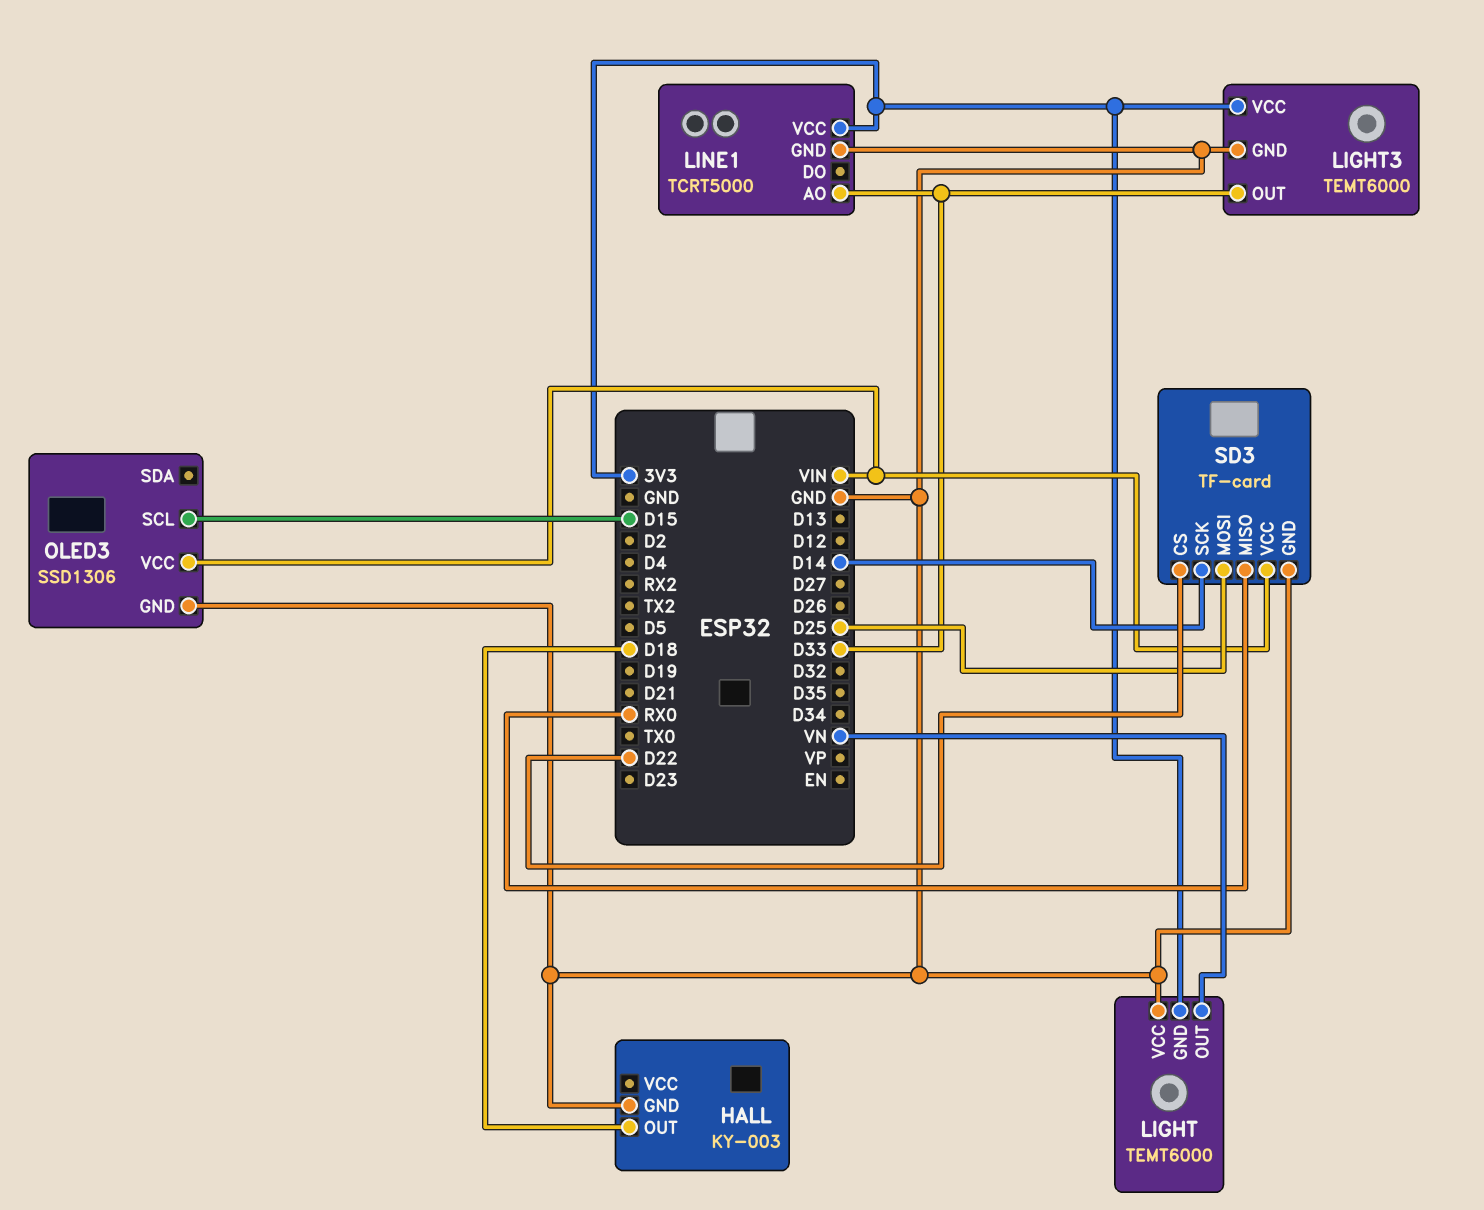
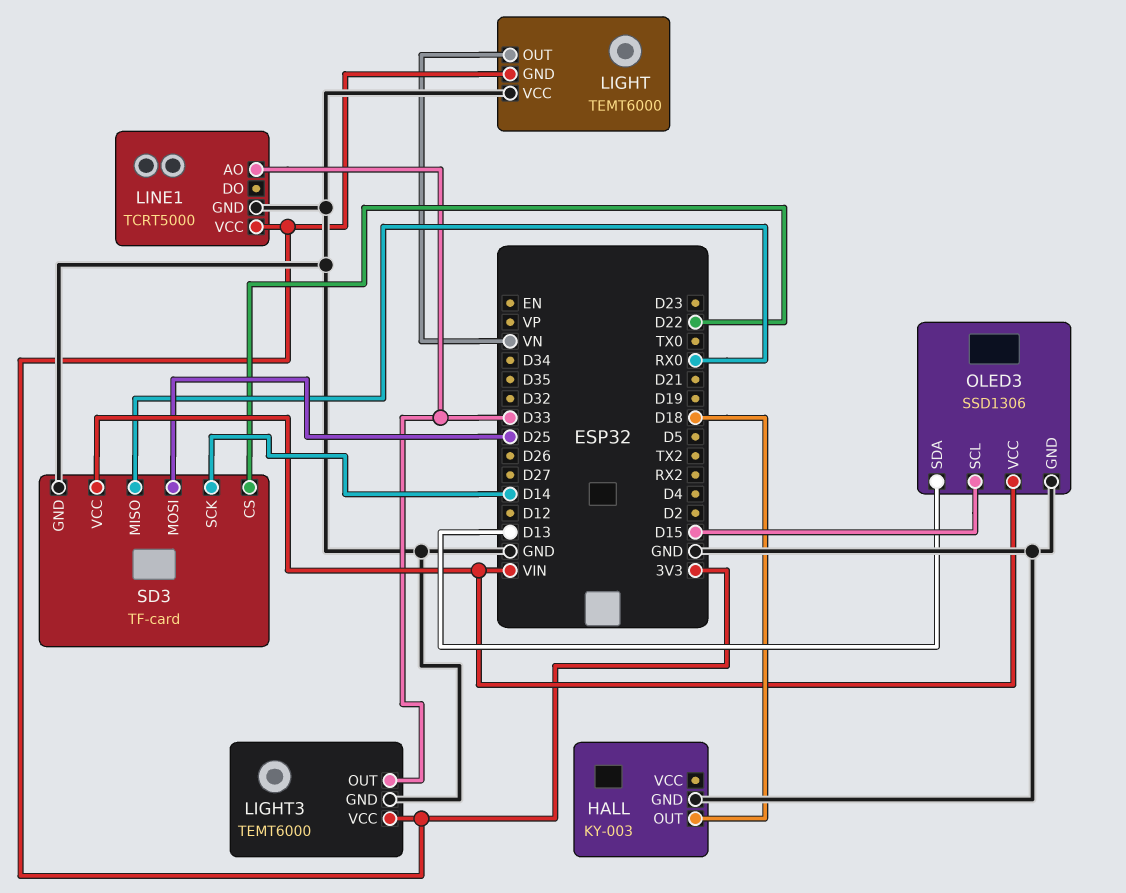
OLED3 pin SDA: none -> D13

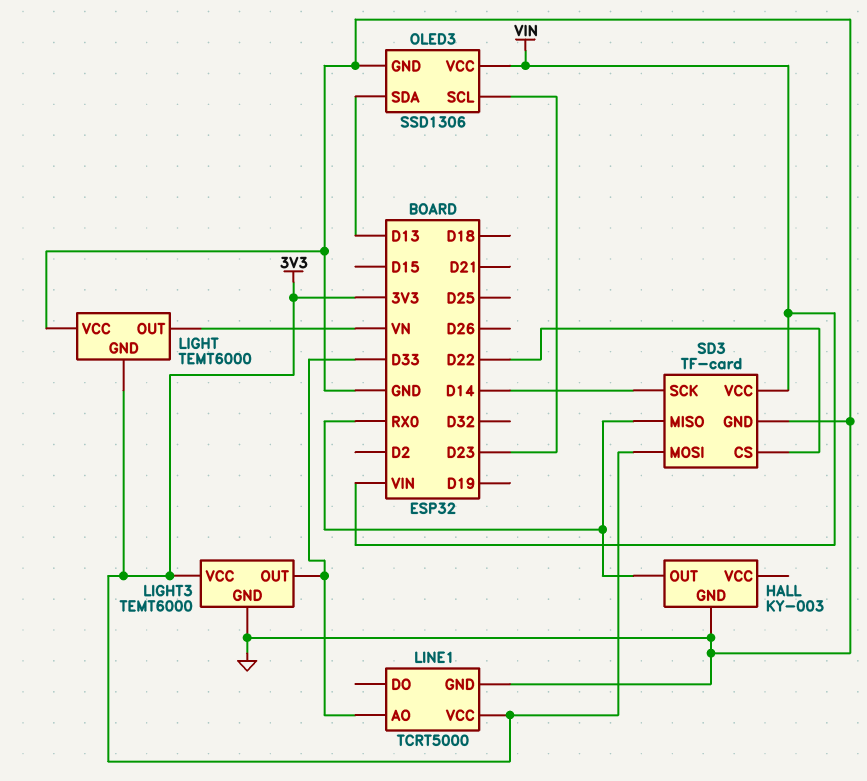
HALL pin OUT: D18 -> RX0
OLED3 pin SCL: D15 -> D23
SD3 pin MOSI: D25 -> 3V3

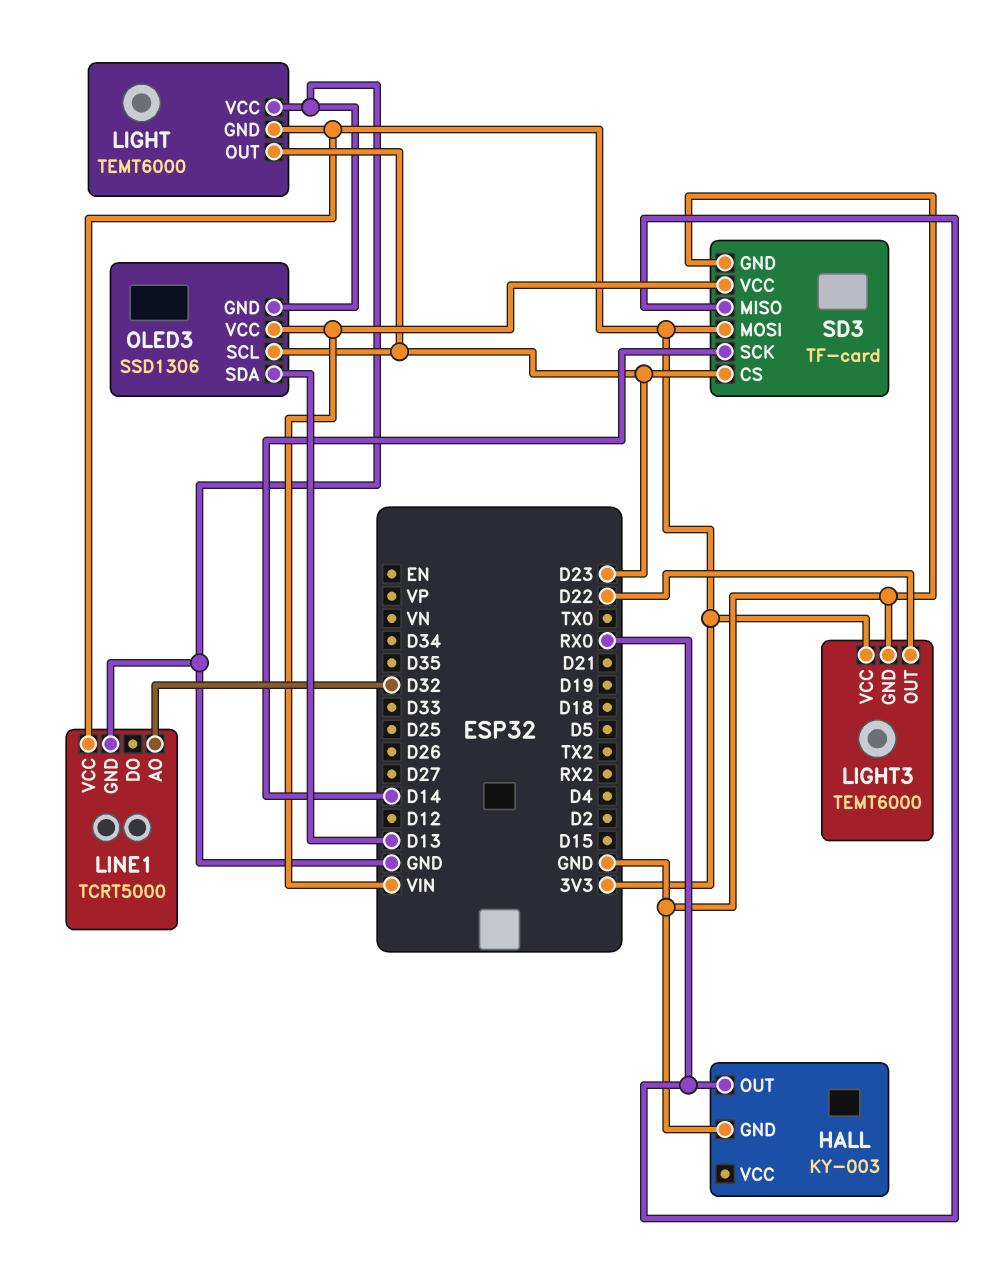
LIGHT pin OUT: VN -> D23
LIGHT3 pin OUT: D33 -> D22
LINE1 pin AO: D33 -> D32
SD3 pin CS: D22 -> D23

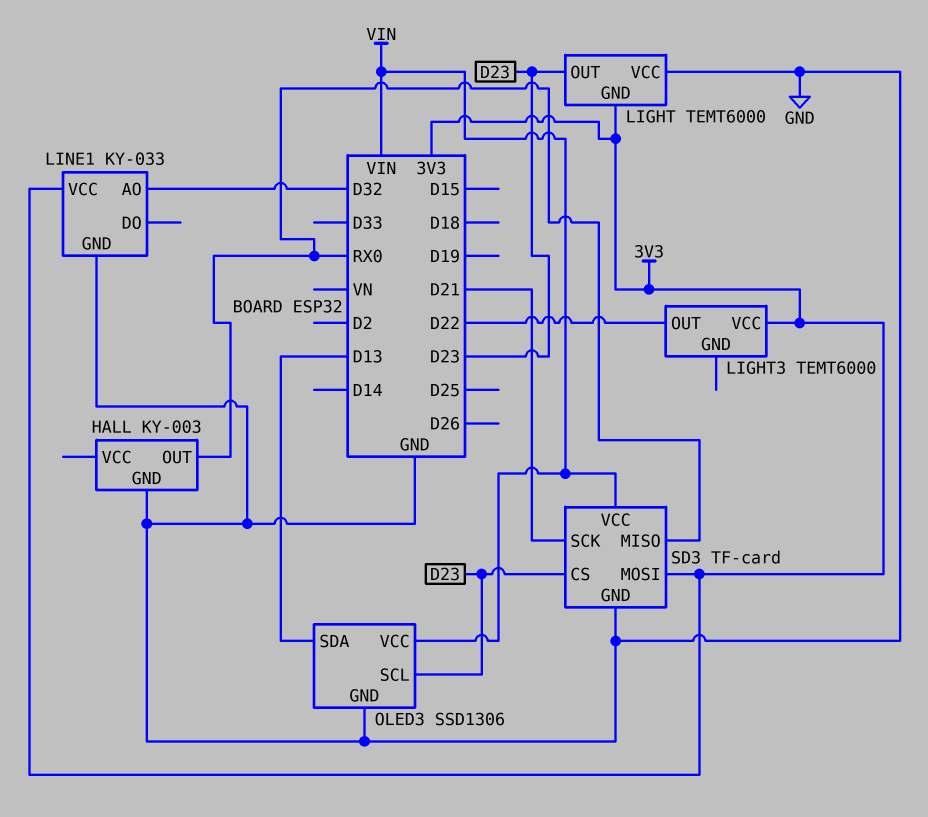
LIGHT3 pin GND: GND -> none
LINE1: TCRT5000 -> KY-033
SD3 pin SCK: D14 -> D21

